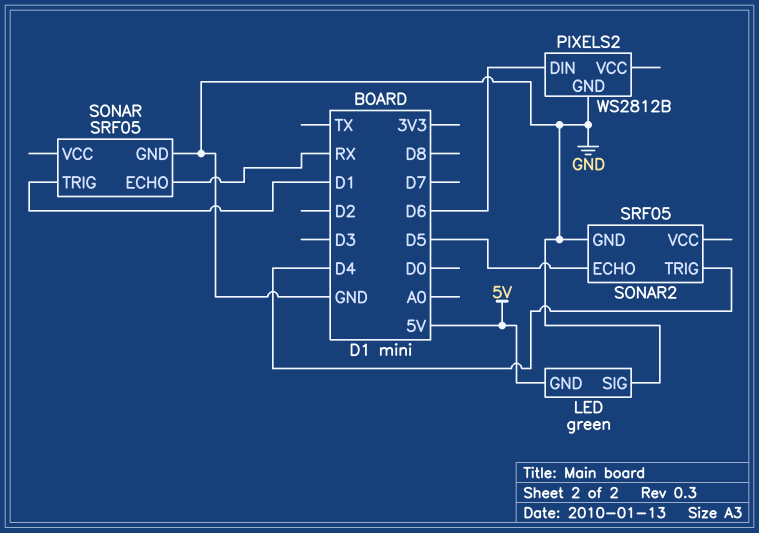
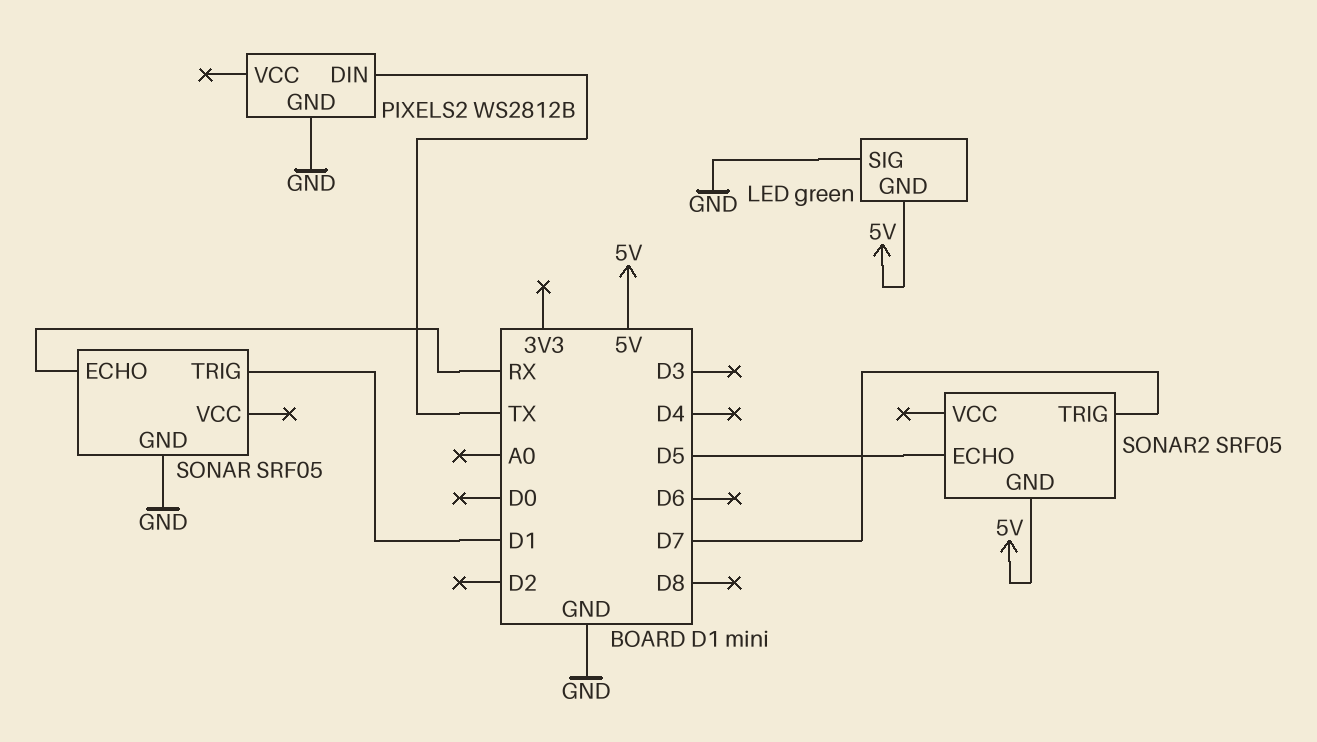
PIXELS2 pin DIN: D6 -> TX
SONAR2 pin GND: GND -> 5V
SONAR2 pin TRIG: D4 -> D7

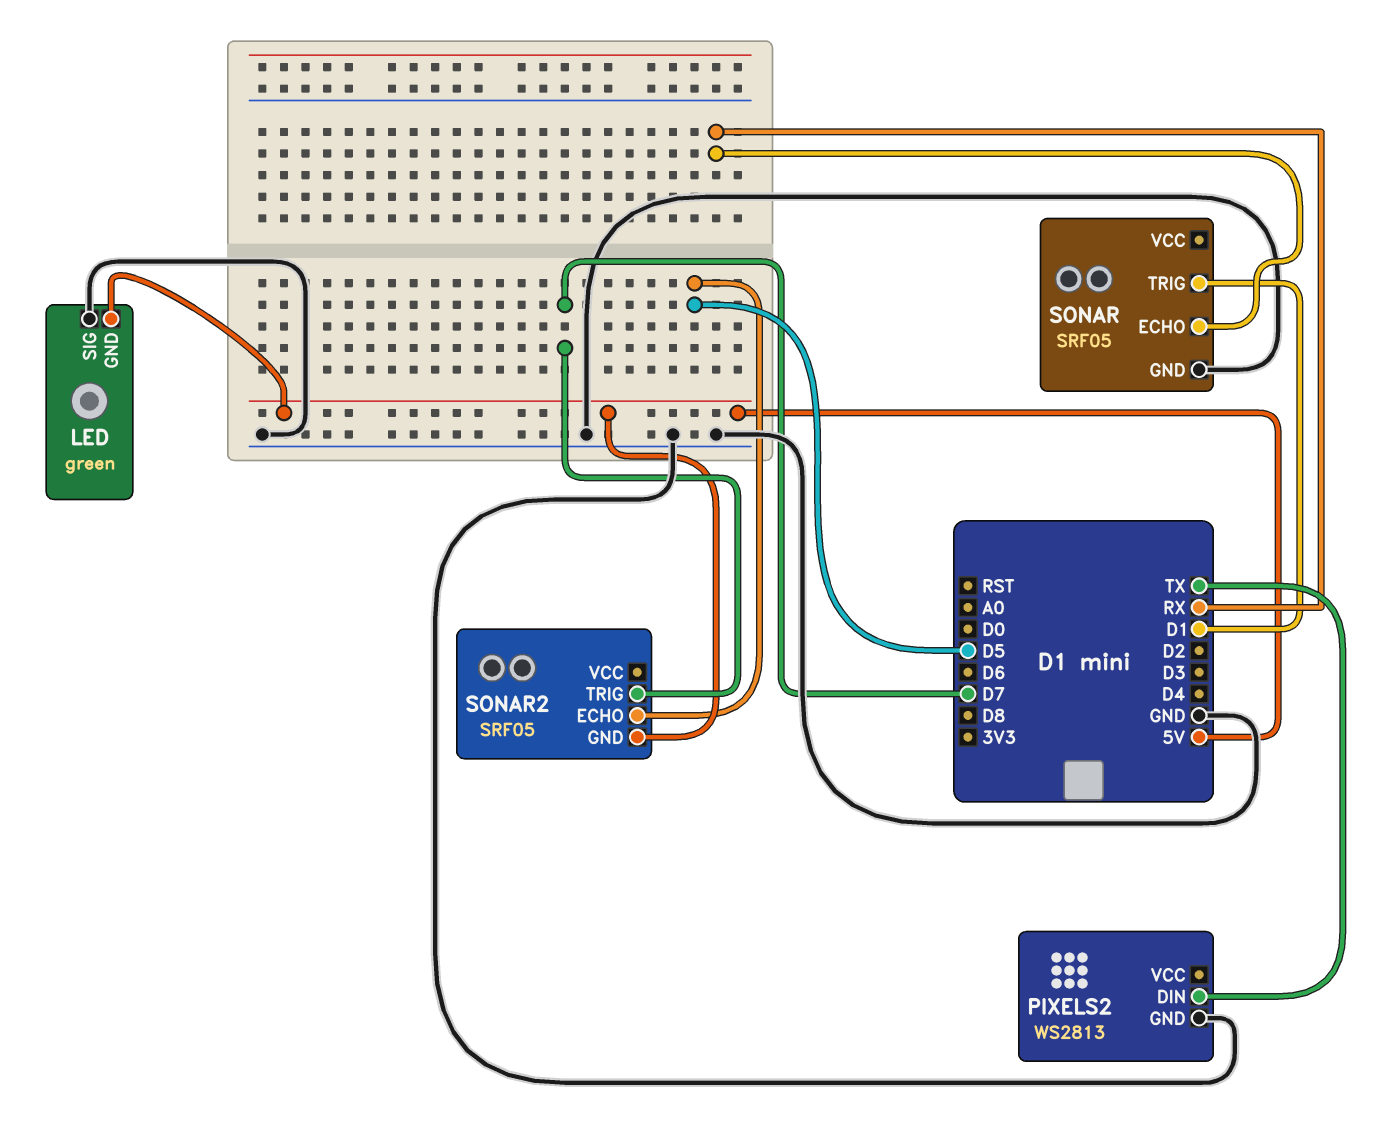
PIXELS2: WS2812B -> WS2813

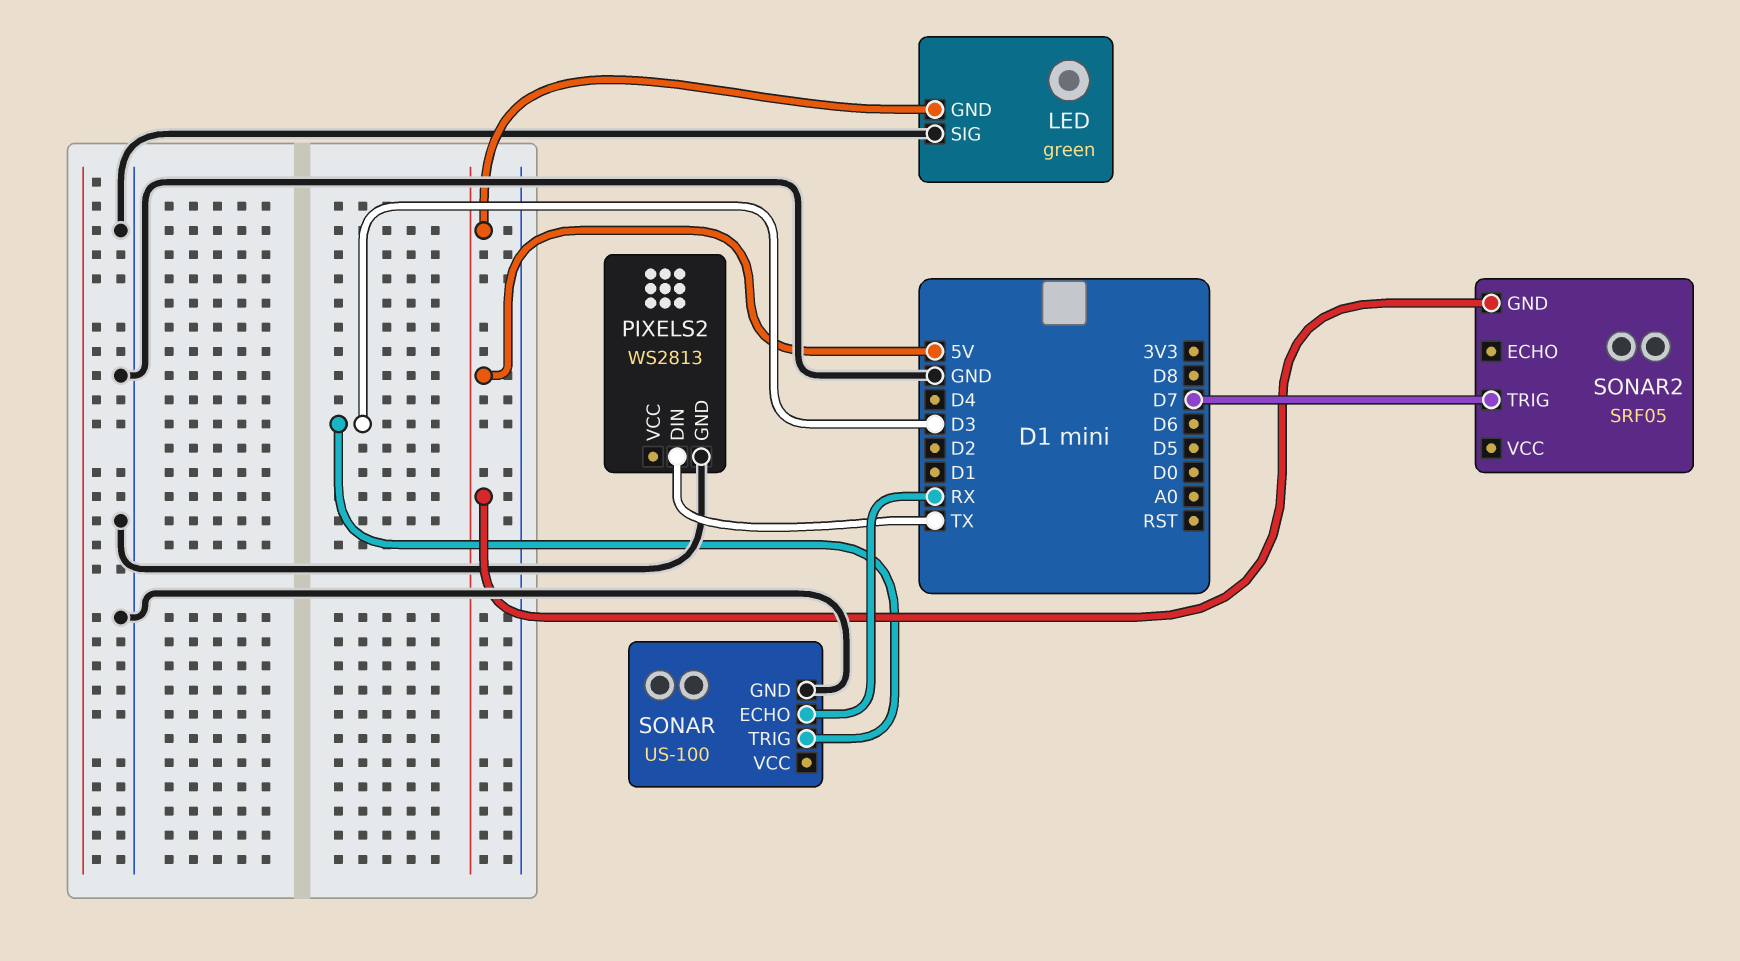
SONAR: SRF05 -> US-100
SONAR pin TRIG: D1 -> D3
SONAR2 pin ECHO: D5 -> none

